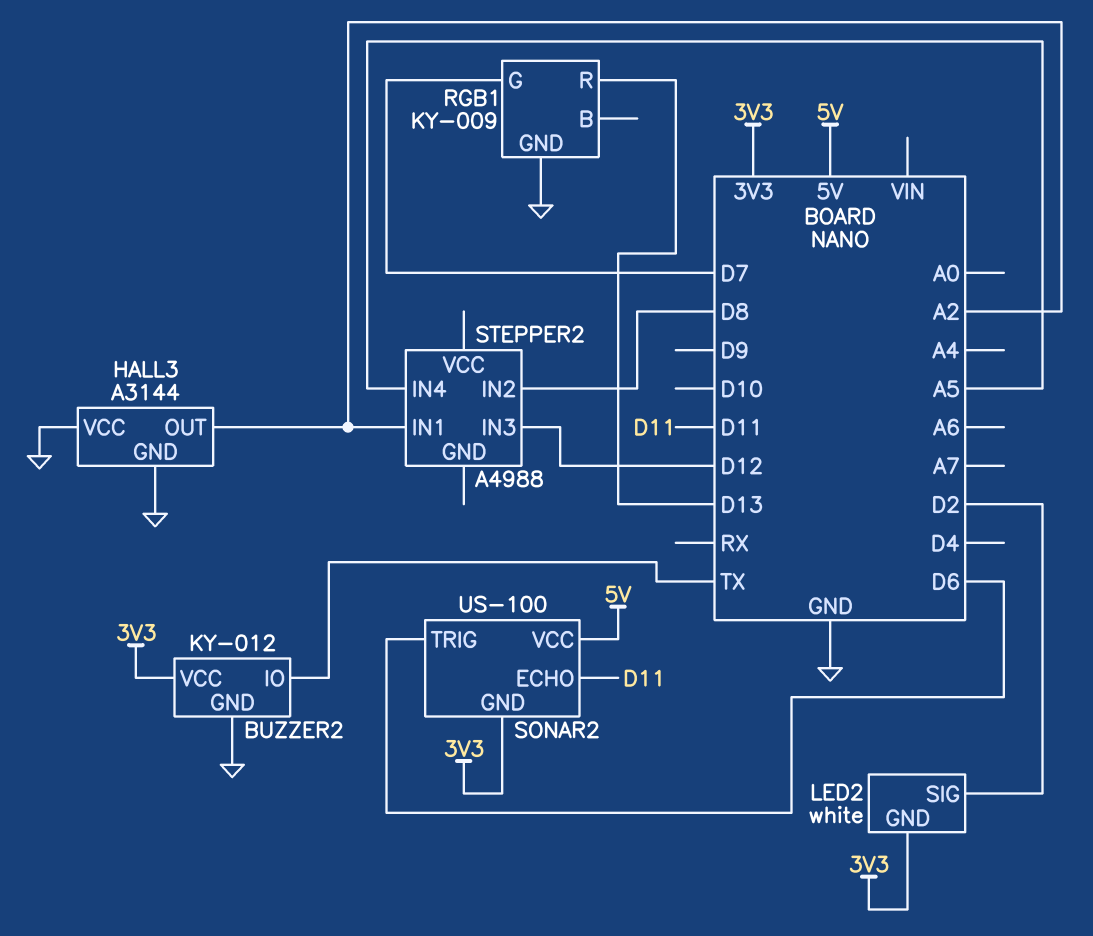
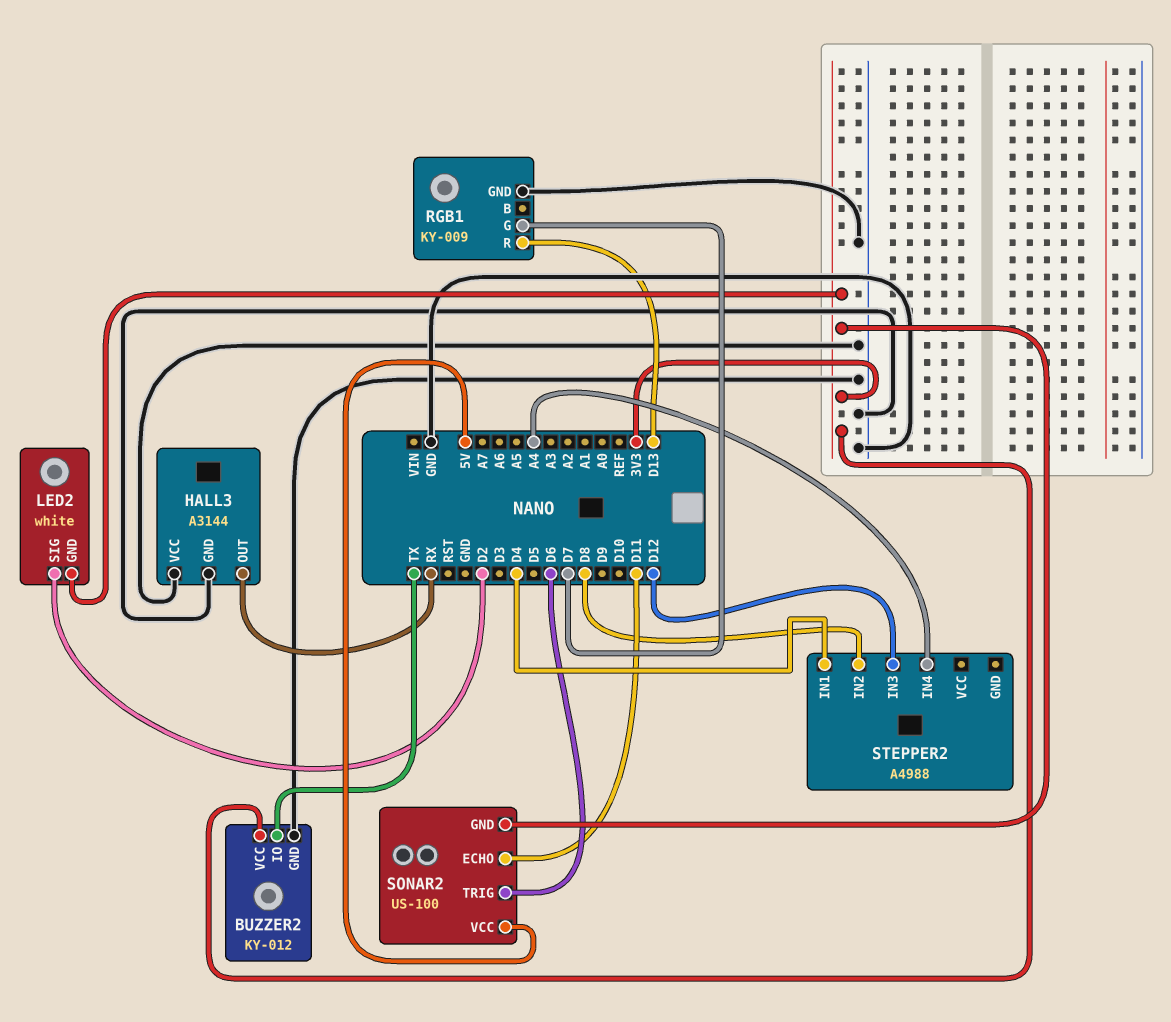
HALL3 pin OUT: A2 -> RX
STEPPER2 pin IN1: A2 -> D4
STEPPER2 pin IN4: A5 -> A4

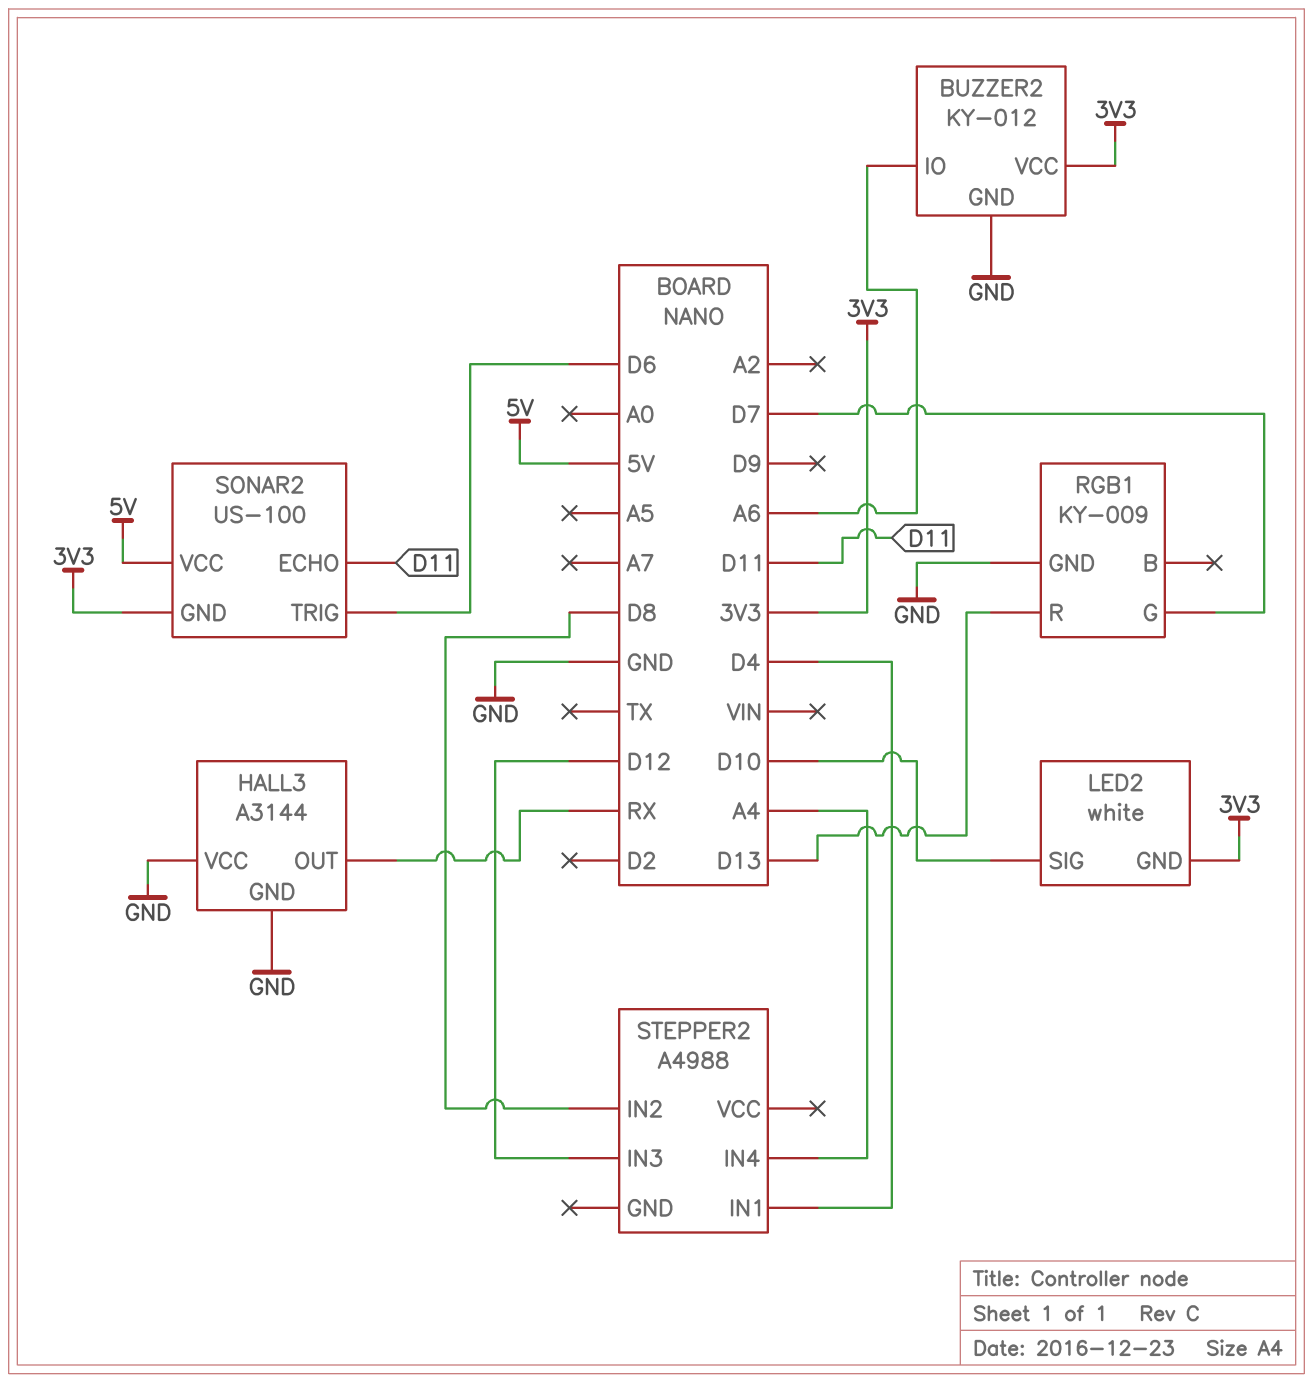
BUZZER2 pin IO: TX -> A6
LED2 pin SIG: D2 -> D10

